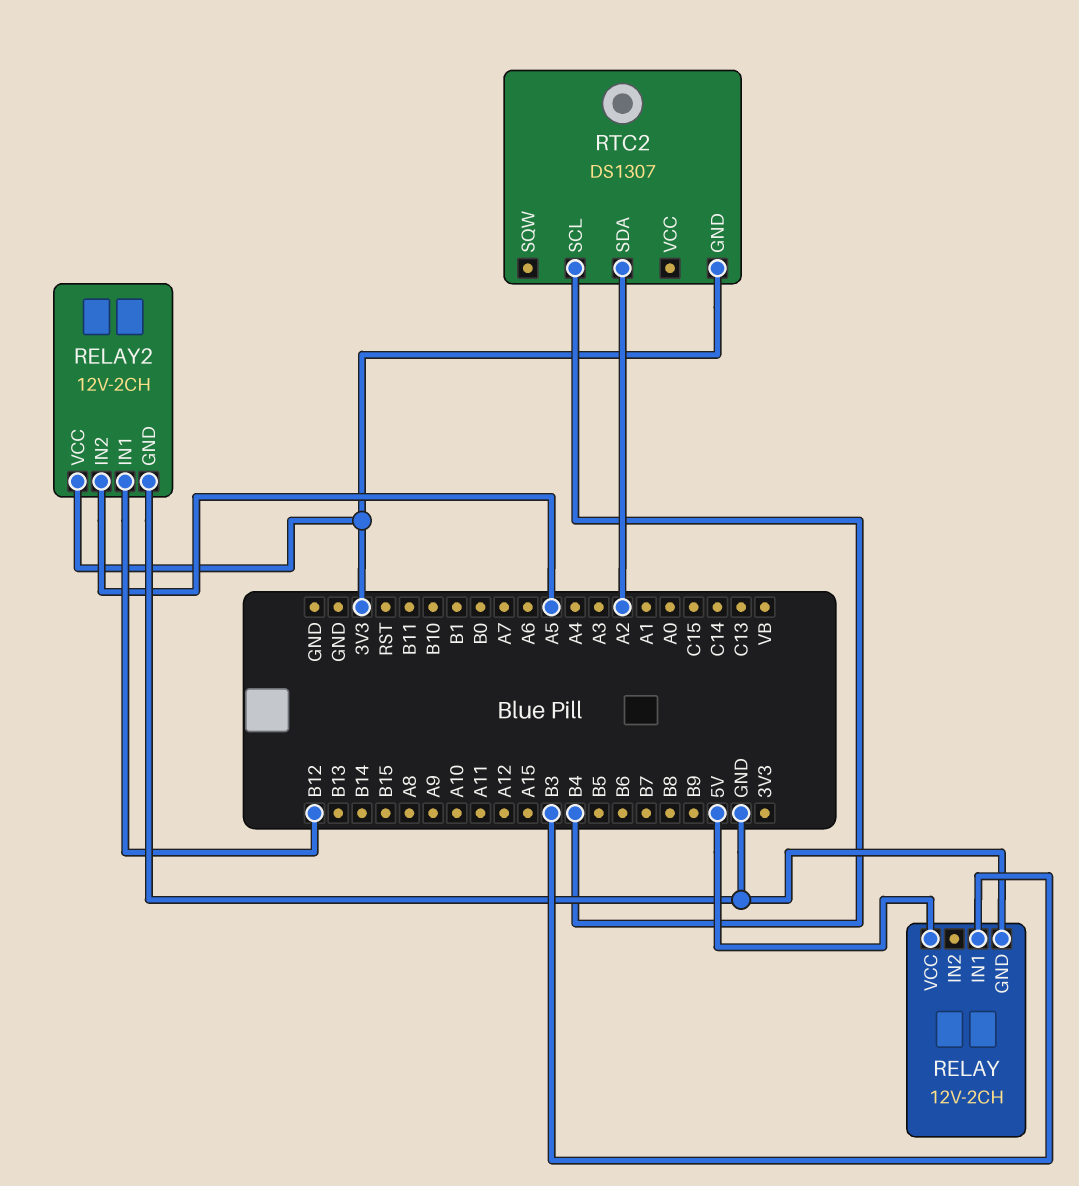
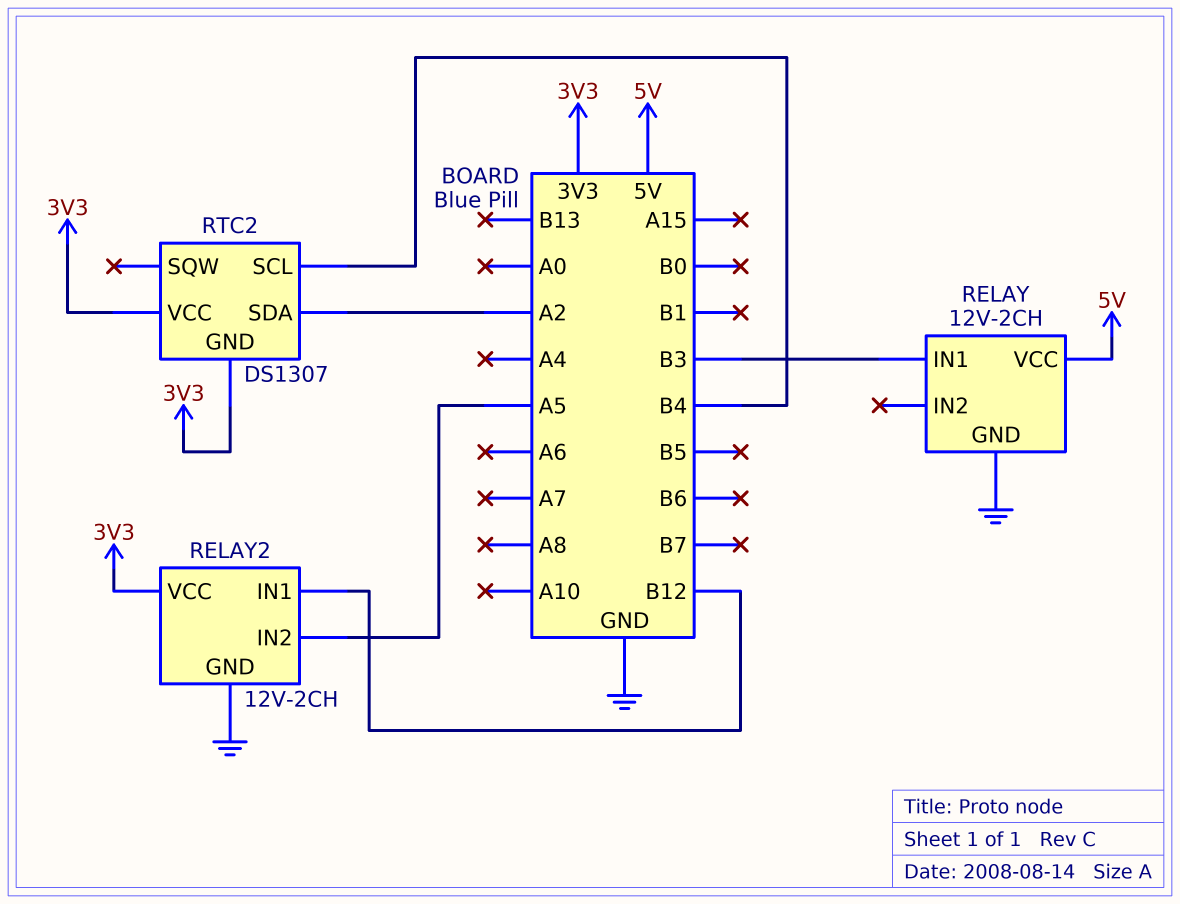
RTC2 pin VCC: none -> 3V3

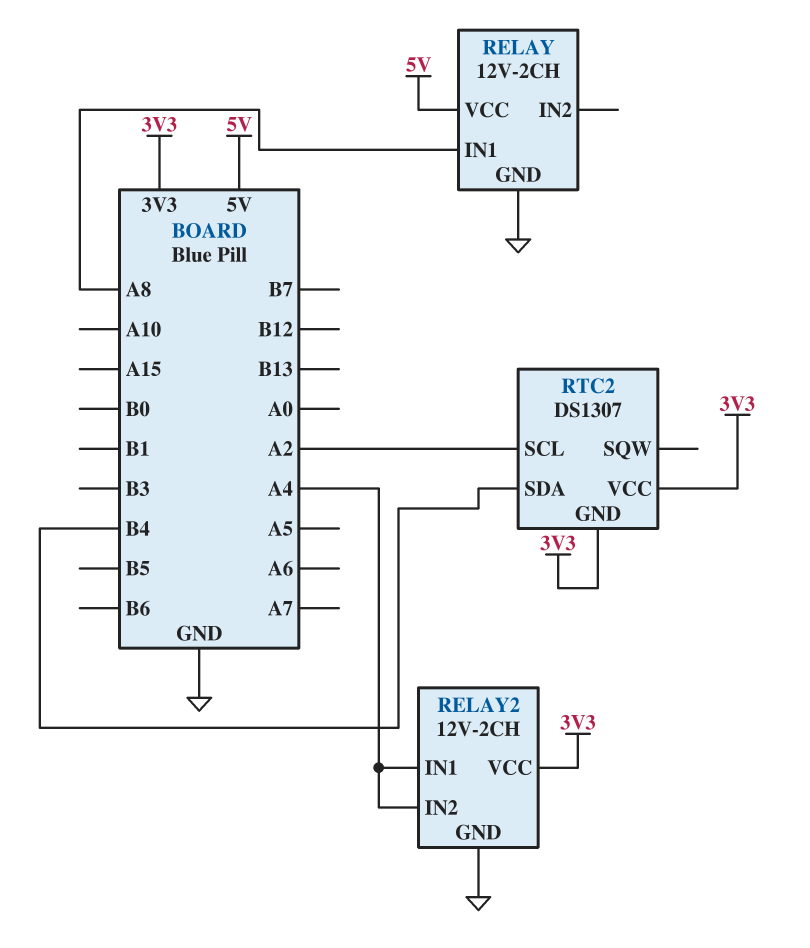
RELAY pin IN1: B3 -> A8
RELAY2 pin IN1: B12 -> A4
RELAY2 pin IN2: A5 -> A4
RTC2 pin SCL: B4 -> A2
RTC2 pin SDA: A2 -> B4

